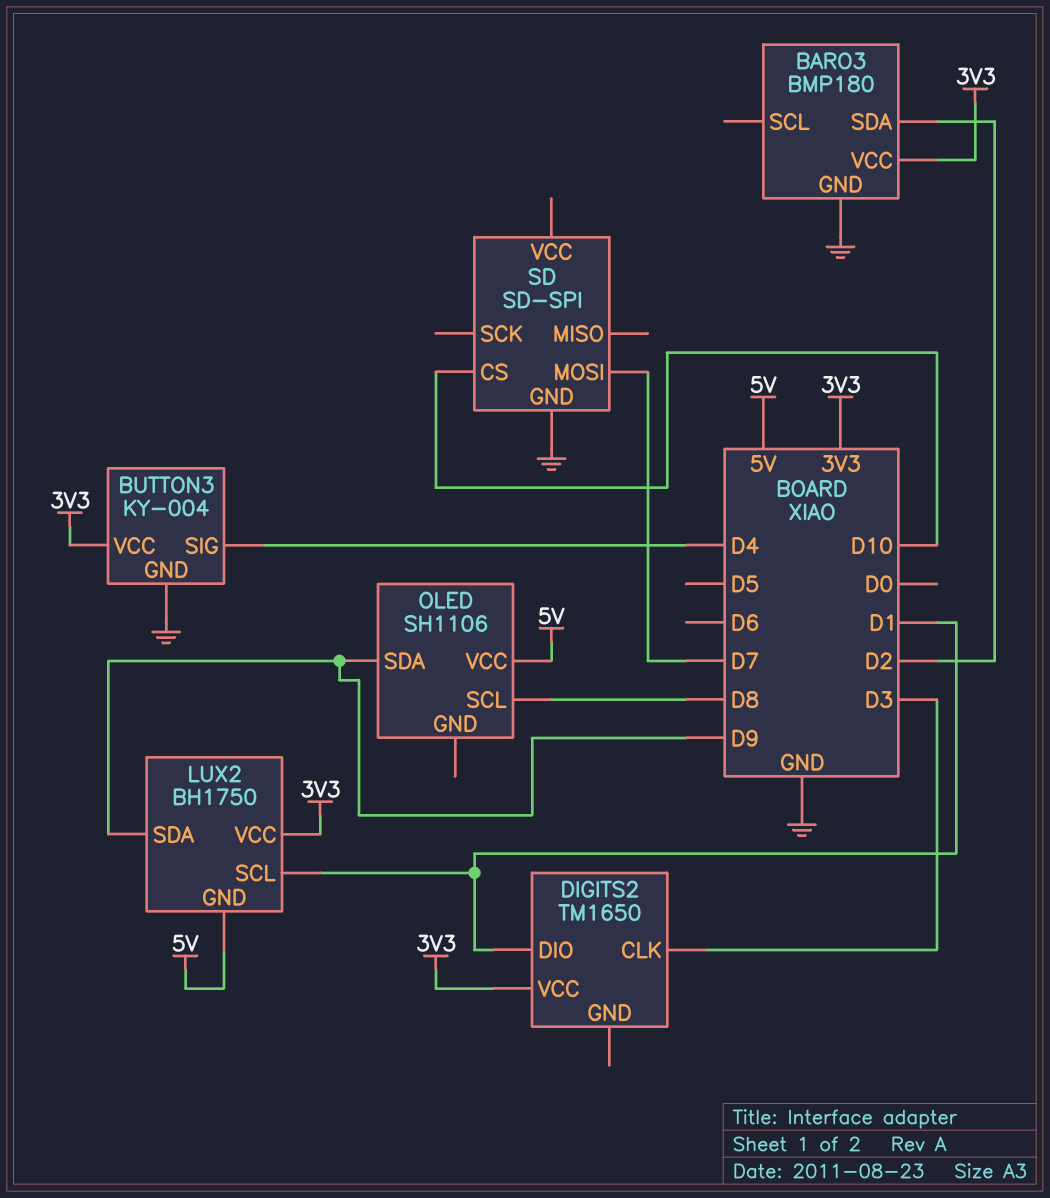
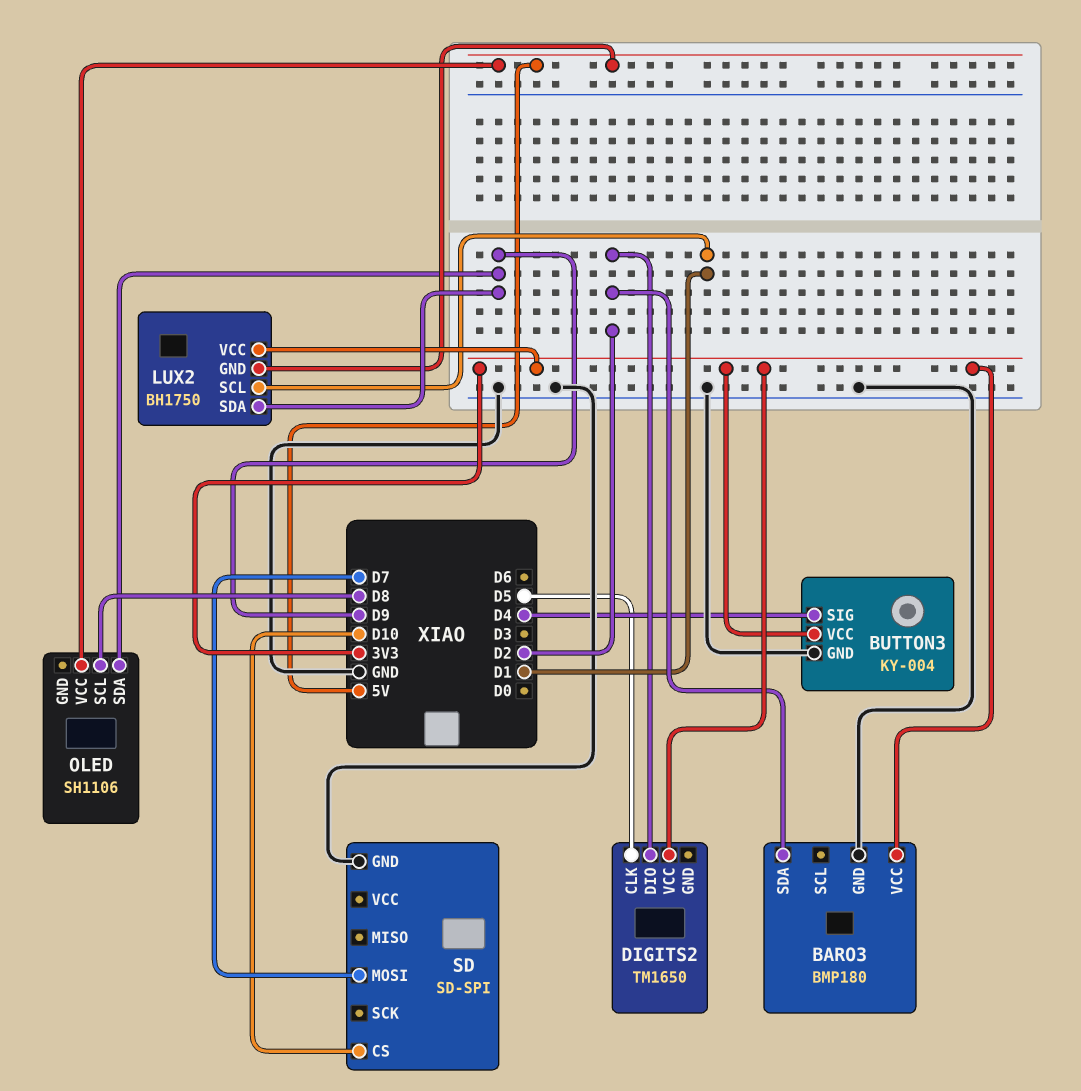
DIGITS2 pin CLK: D3 -> D5
DIGITS2 pin DIO: D1 -> D2

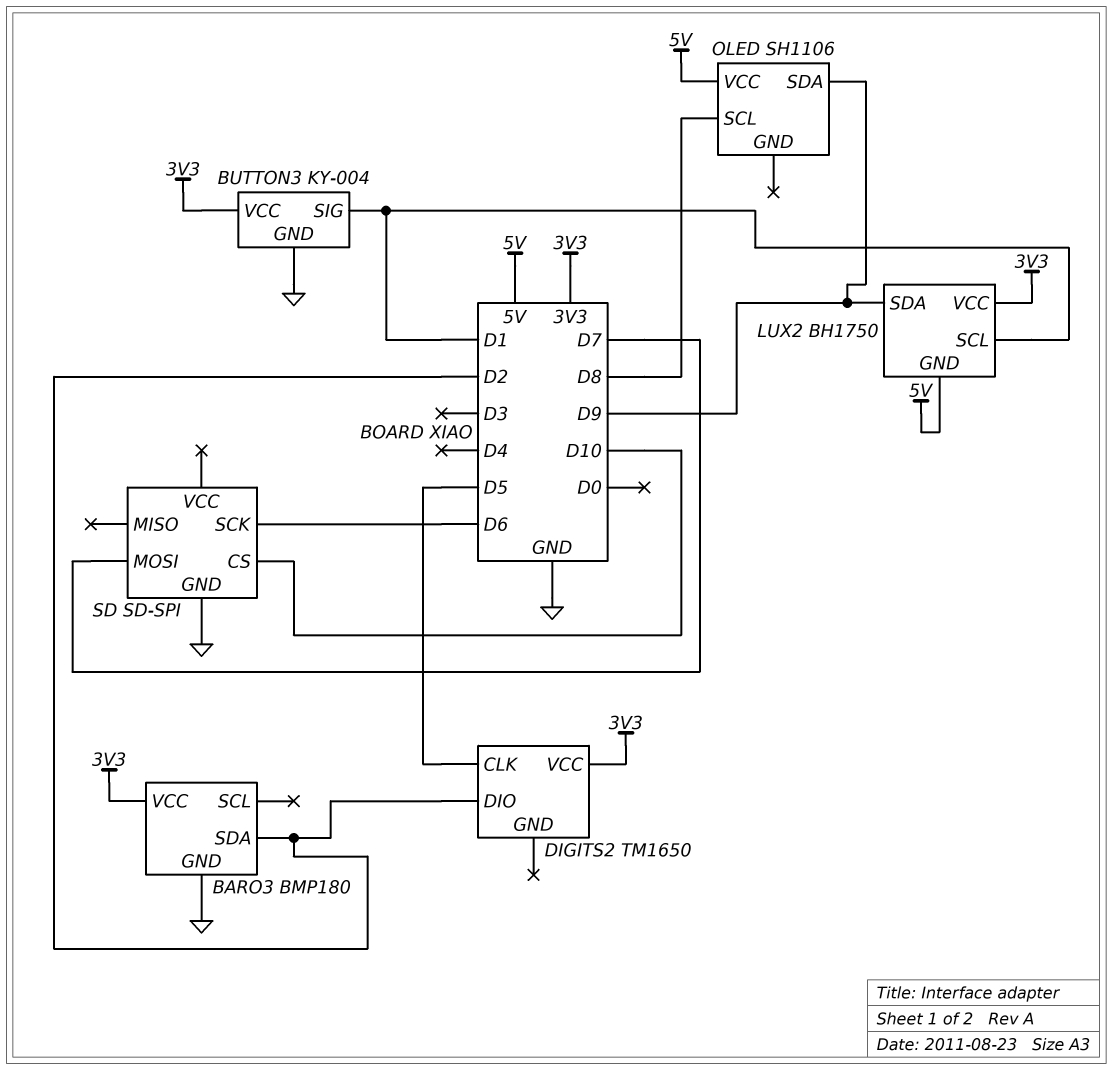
BUTTON3 pin SIG: D4 -> D1
SD pin SCK: none -> D6

